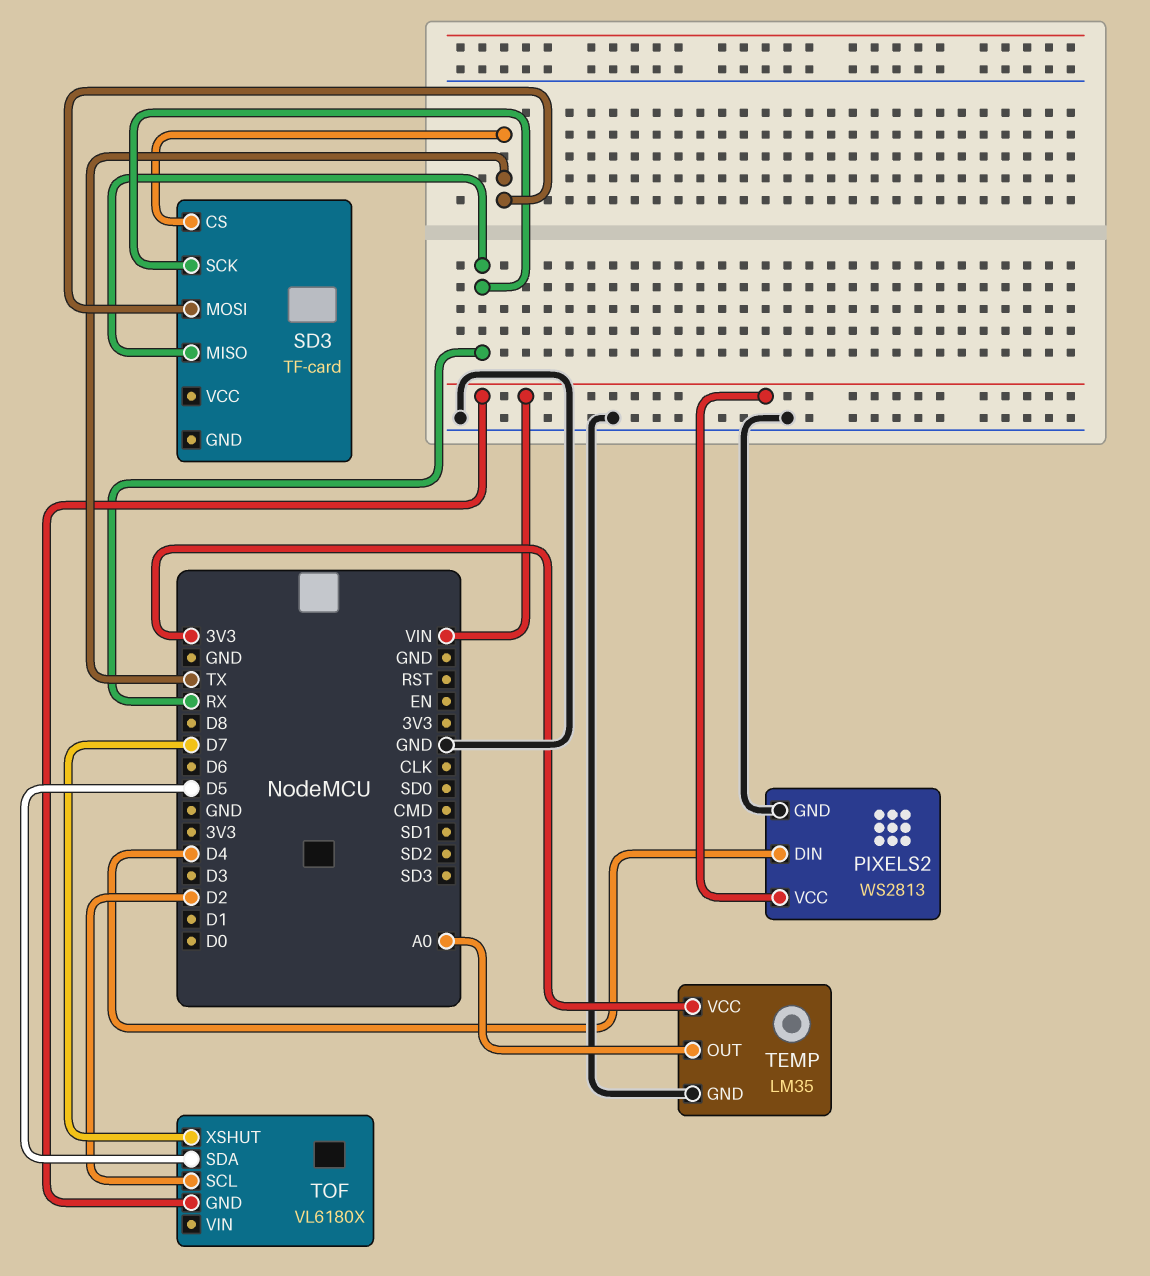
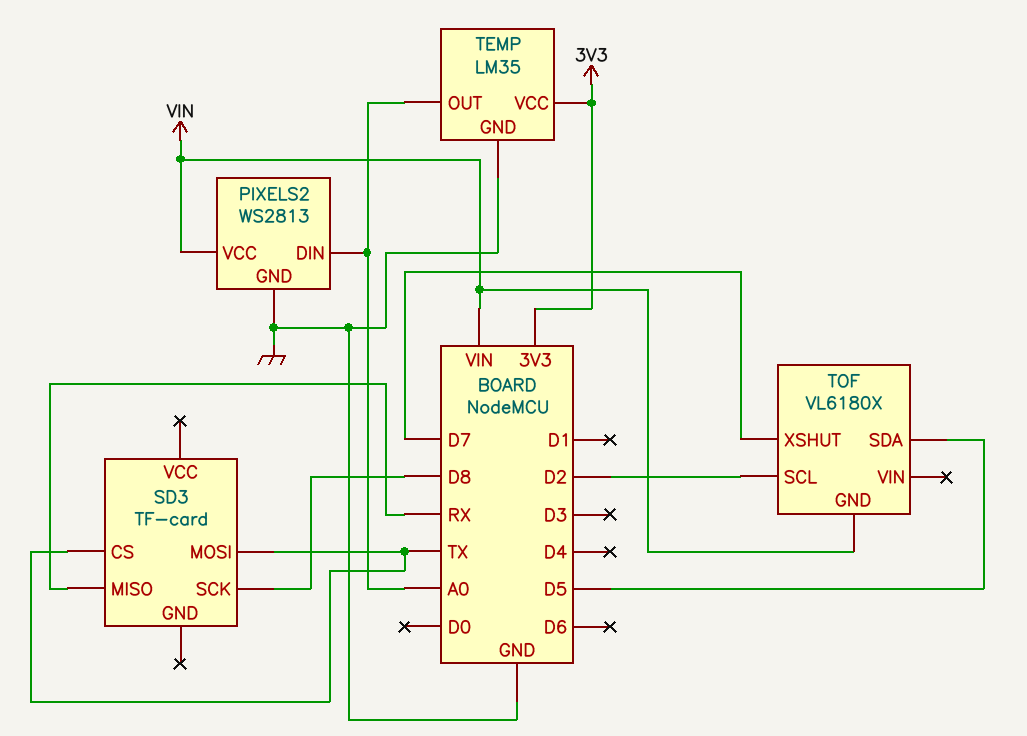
PIXELS2 pin DIN: D4 -> A0
SD3 pin SCK: RX -> D8

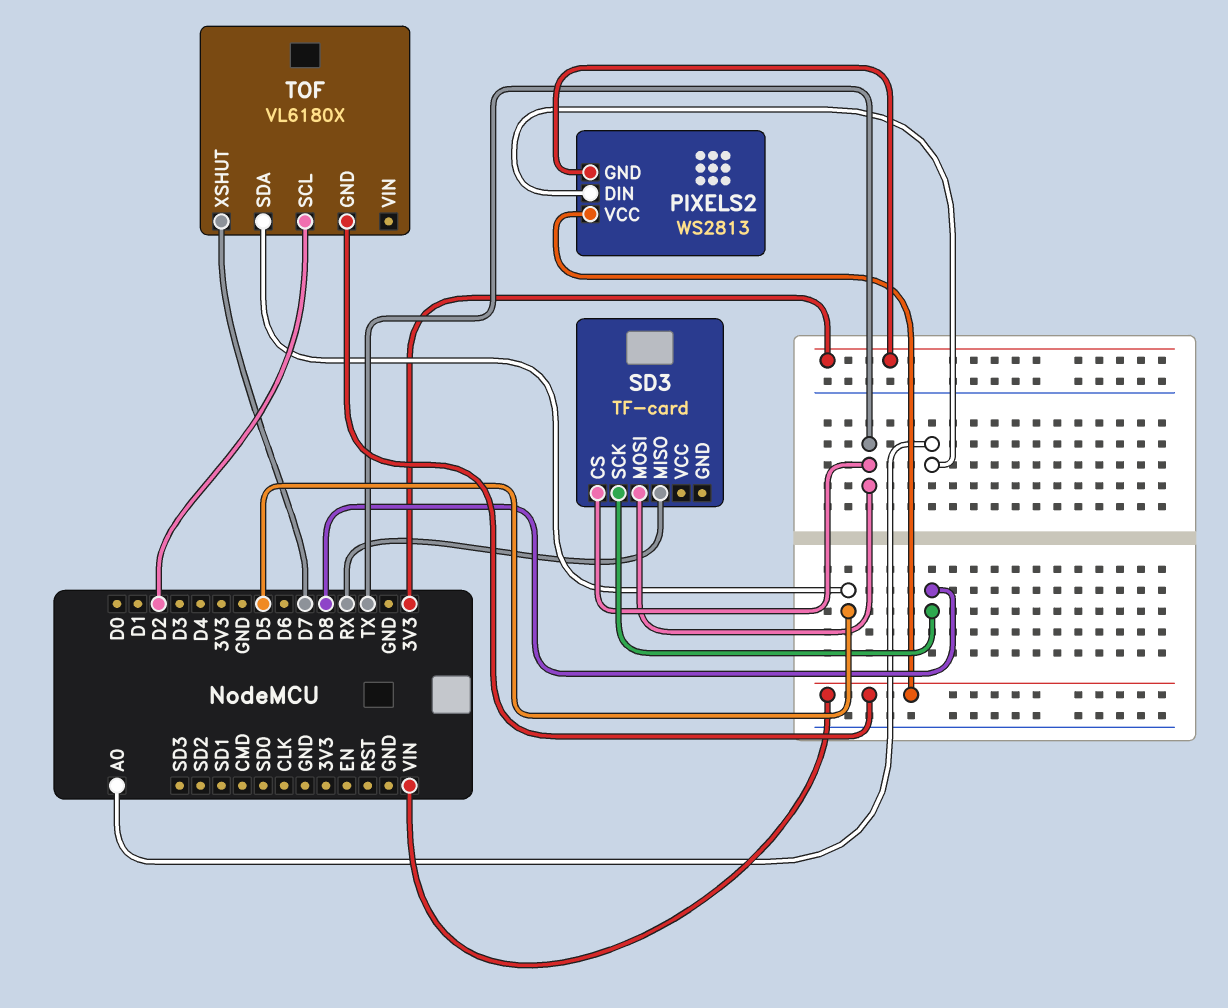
PIXELS2 pin GND: GND -> 3V3
TEMP: LM35 -> none
TEMP pin GND: GND -> none
TEMP pin OUT: A0 -> none
TEMP pin VCC: 3V3 -> none

